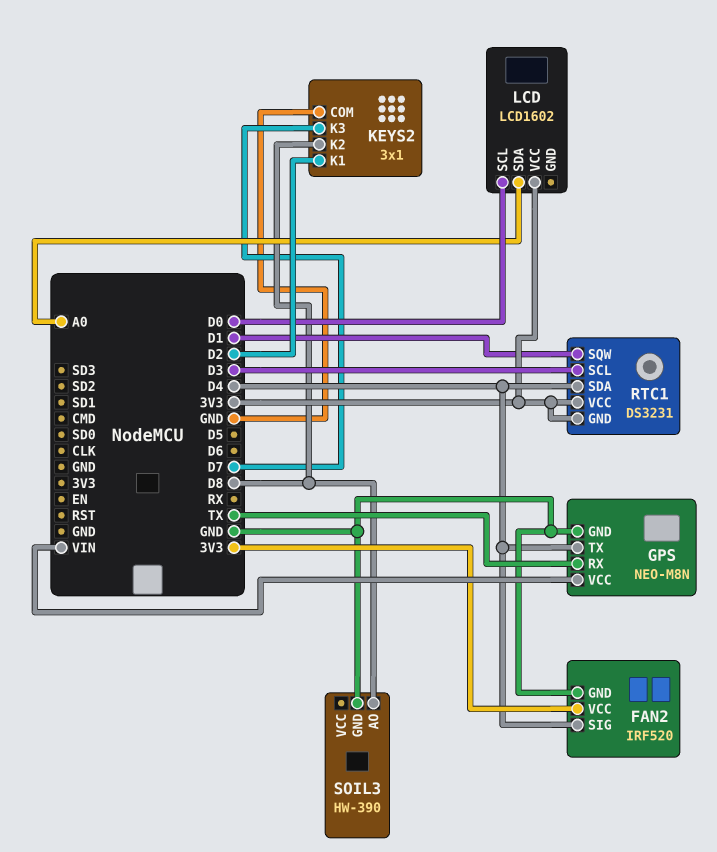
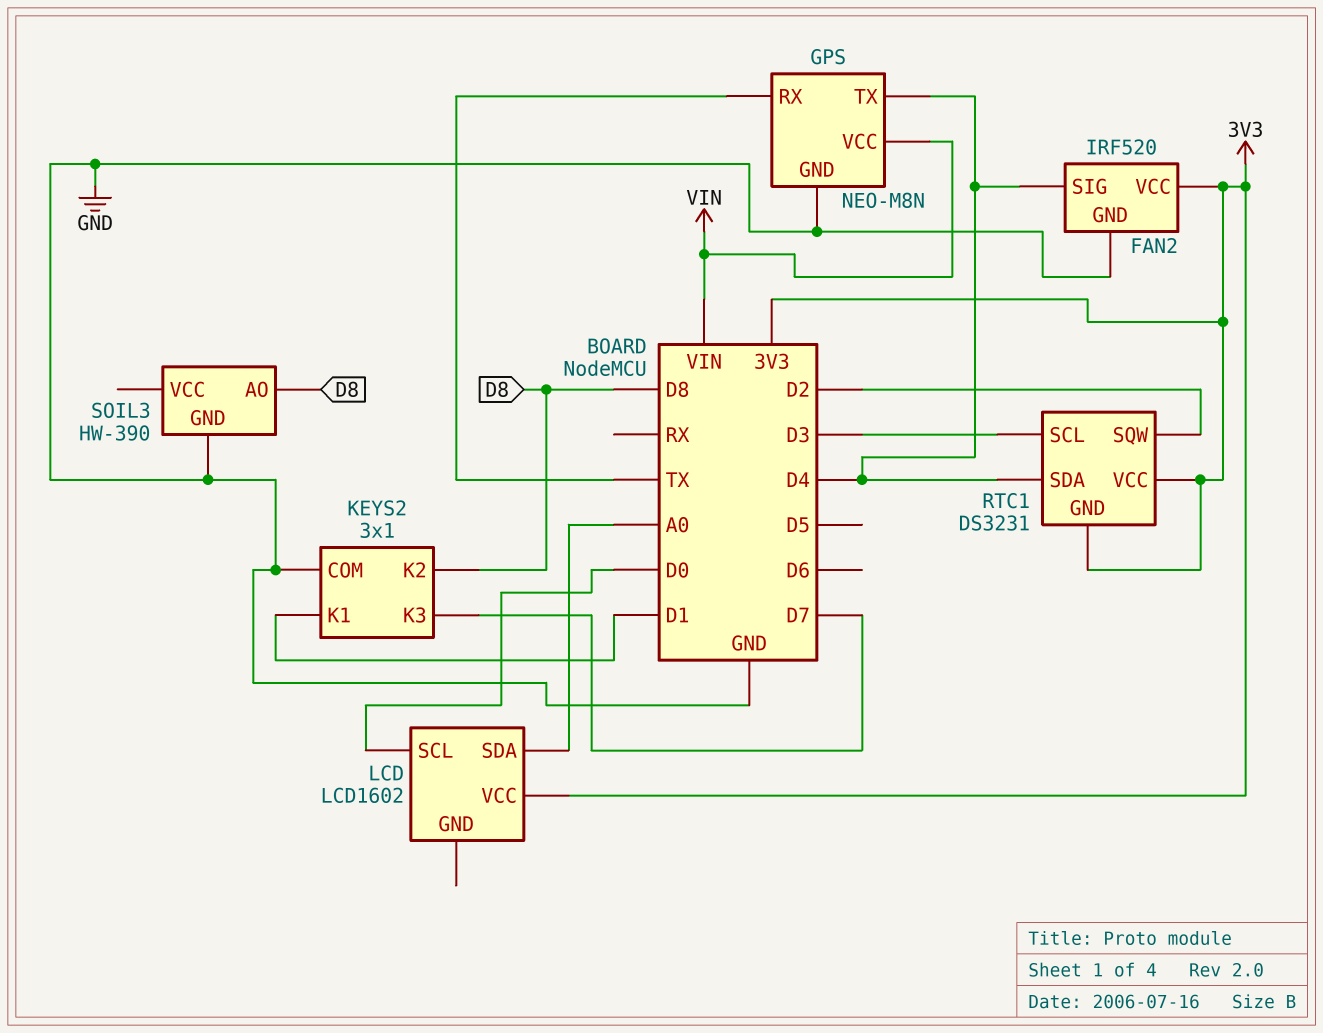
KEYS2 pin K1: D2 -> D1
RTC1 pin SQW: D1 -> D2

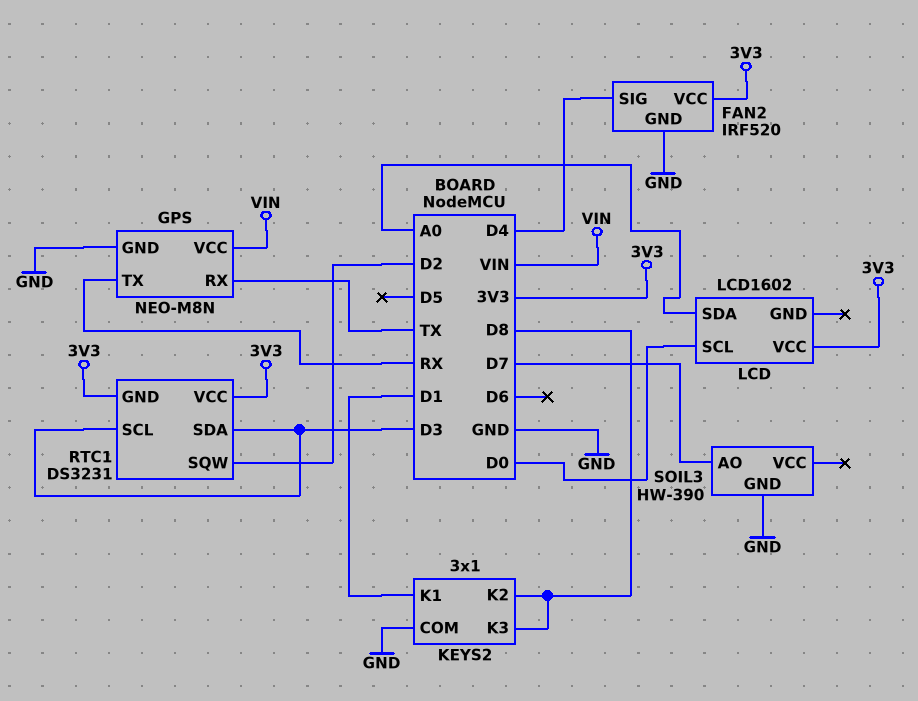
GPS pin TX: D4 -> RX
KEYS2 pin K3: D7 -> D8
RTC1 pin SDA: D4 -> D3
SOIL3 pin AO: D8 -> D7

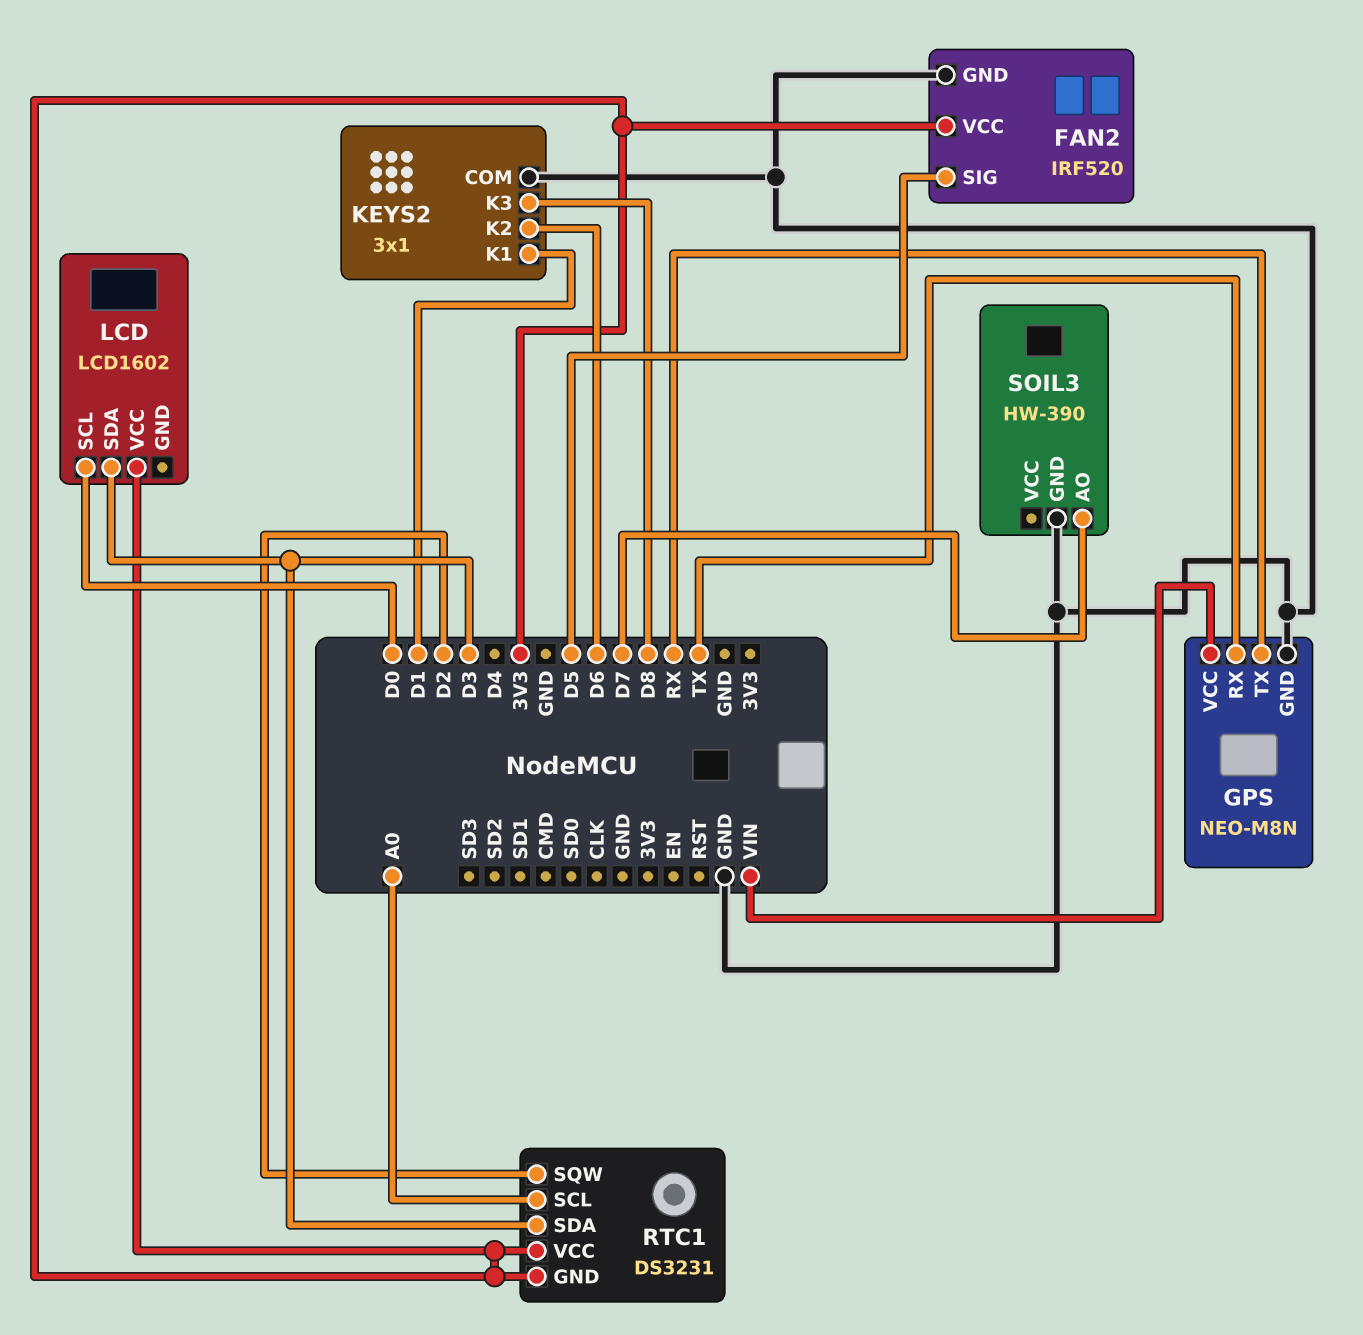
FAN2 pin SIG: D4 -> D5
KEYS2 pin K2: D8 -> D6
LCD pin SDA: A0 -> D3
RTC1 pin SCL: D3 -> A0

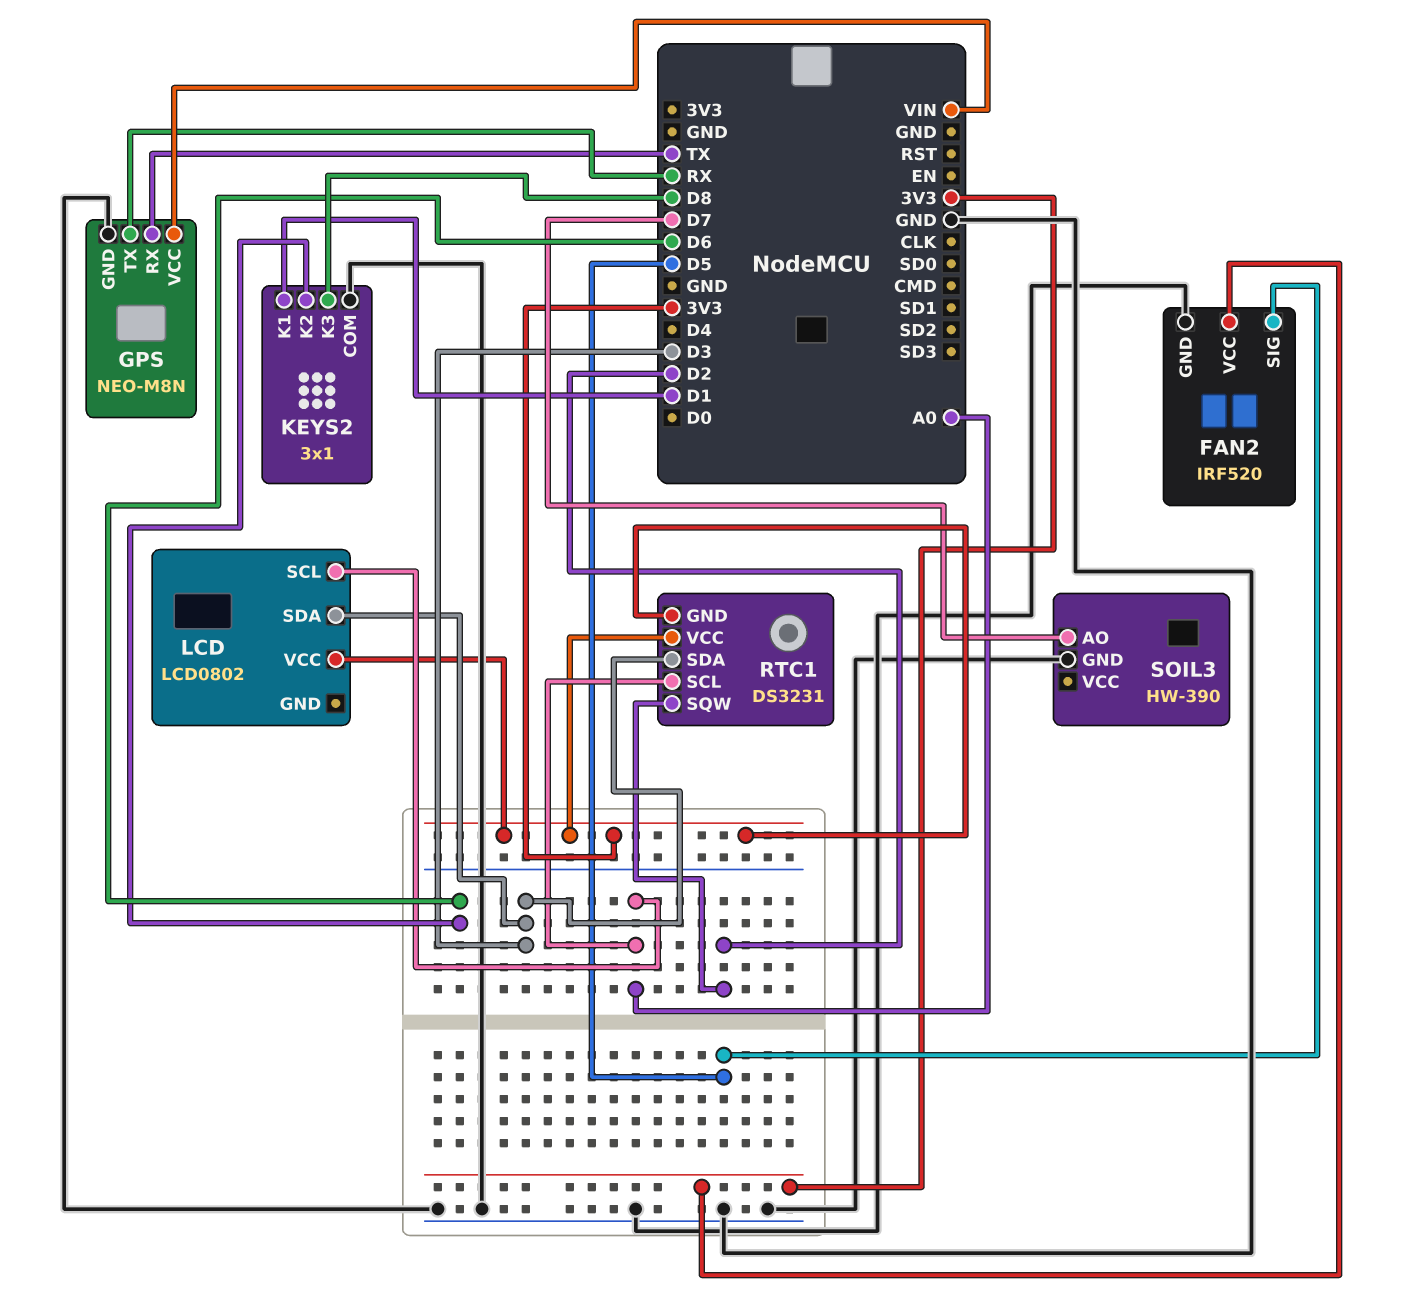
LCD: LCD1602 -> LCD0802
LCD pin SCL: D0 -> A0

